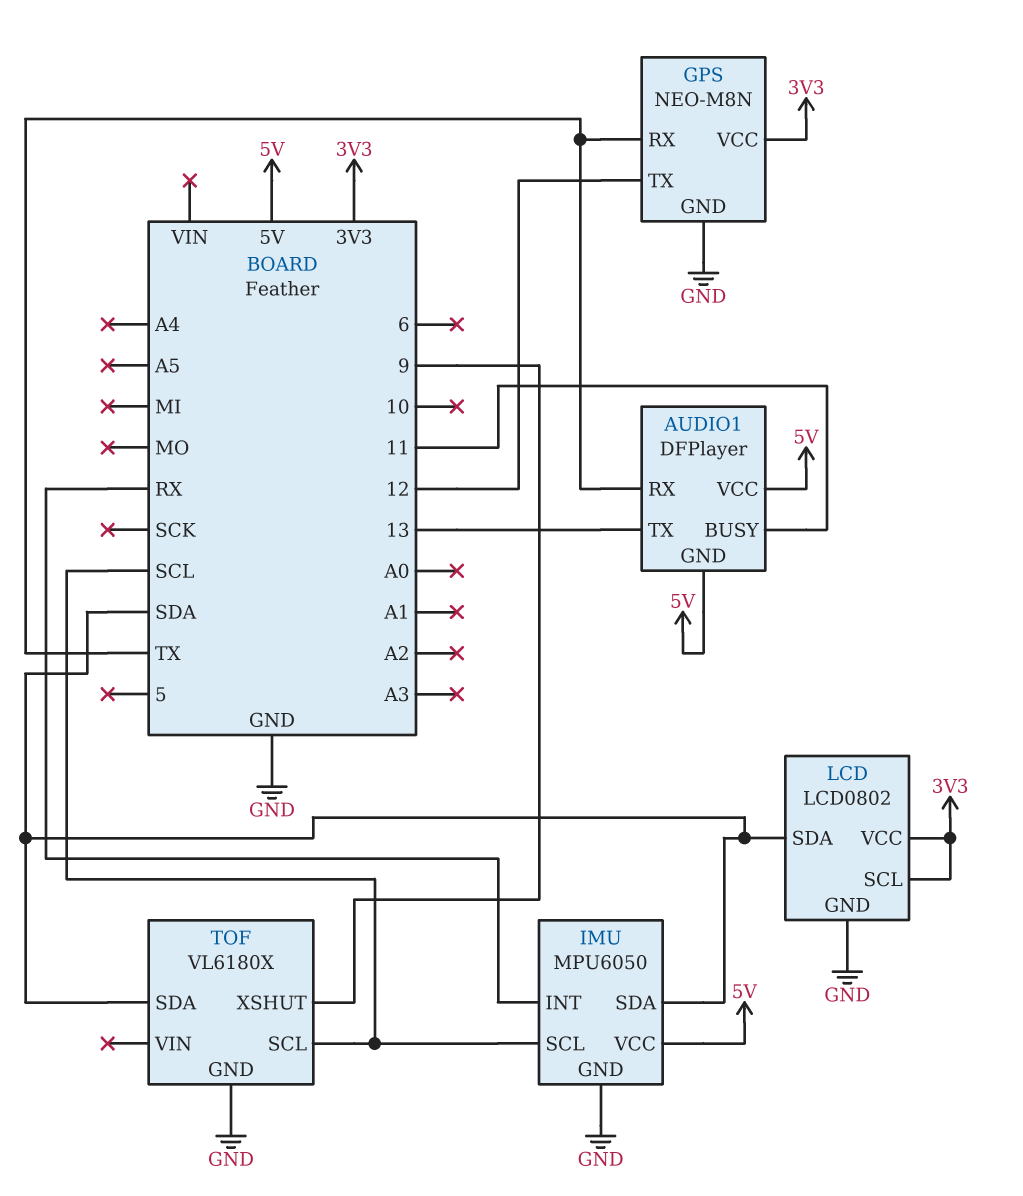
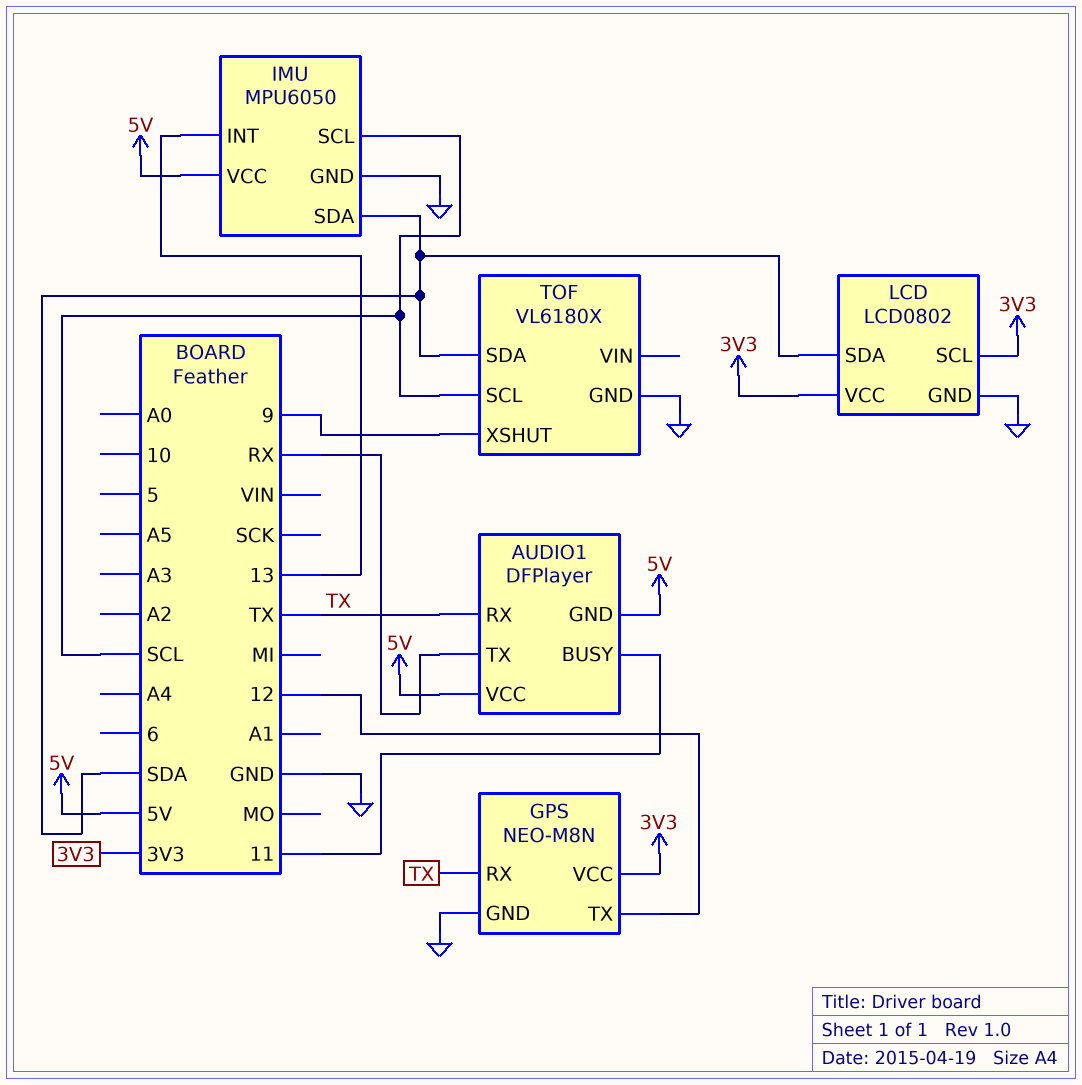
AUDIO1 pin TX: 13 -> RX
IMU pin INT: RX -> 13

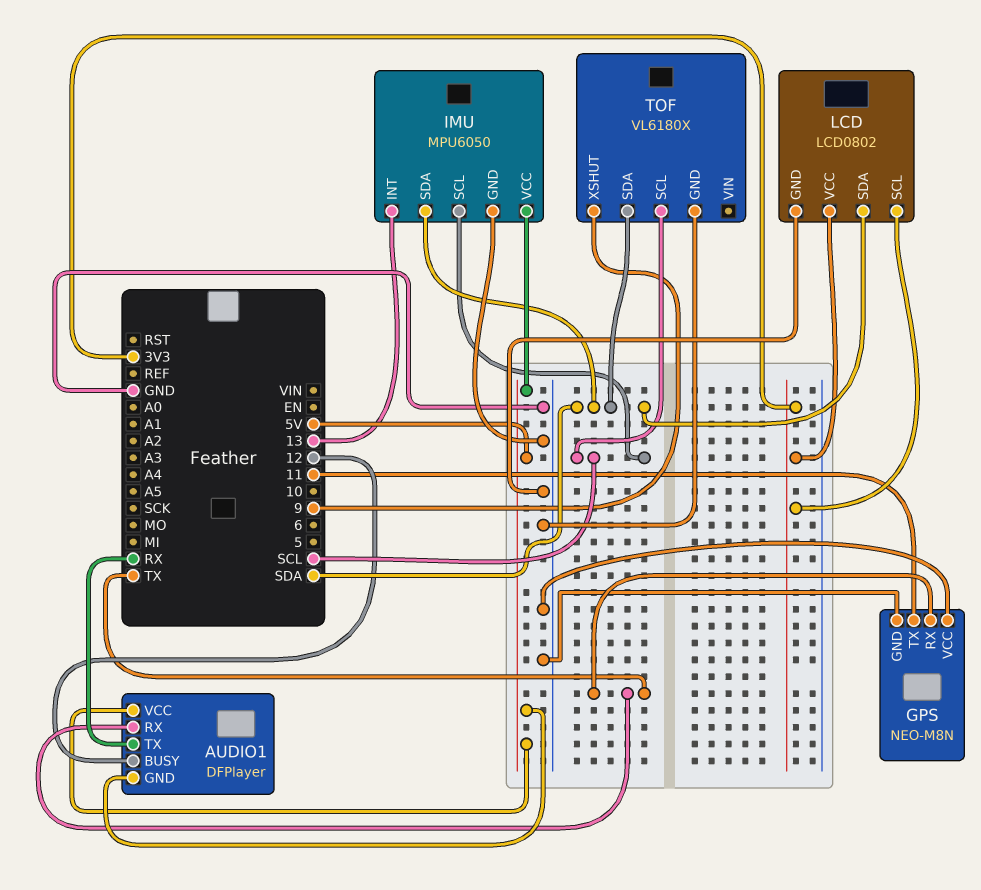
AUDIO1 pin BUSY: 11 -> 12
GPS pin TX: 12 -> 11
GPS pin VCC: 3V3 -> GND

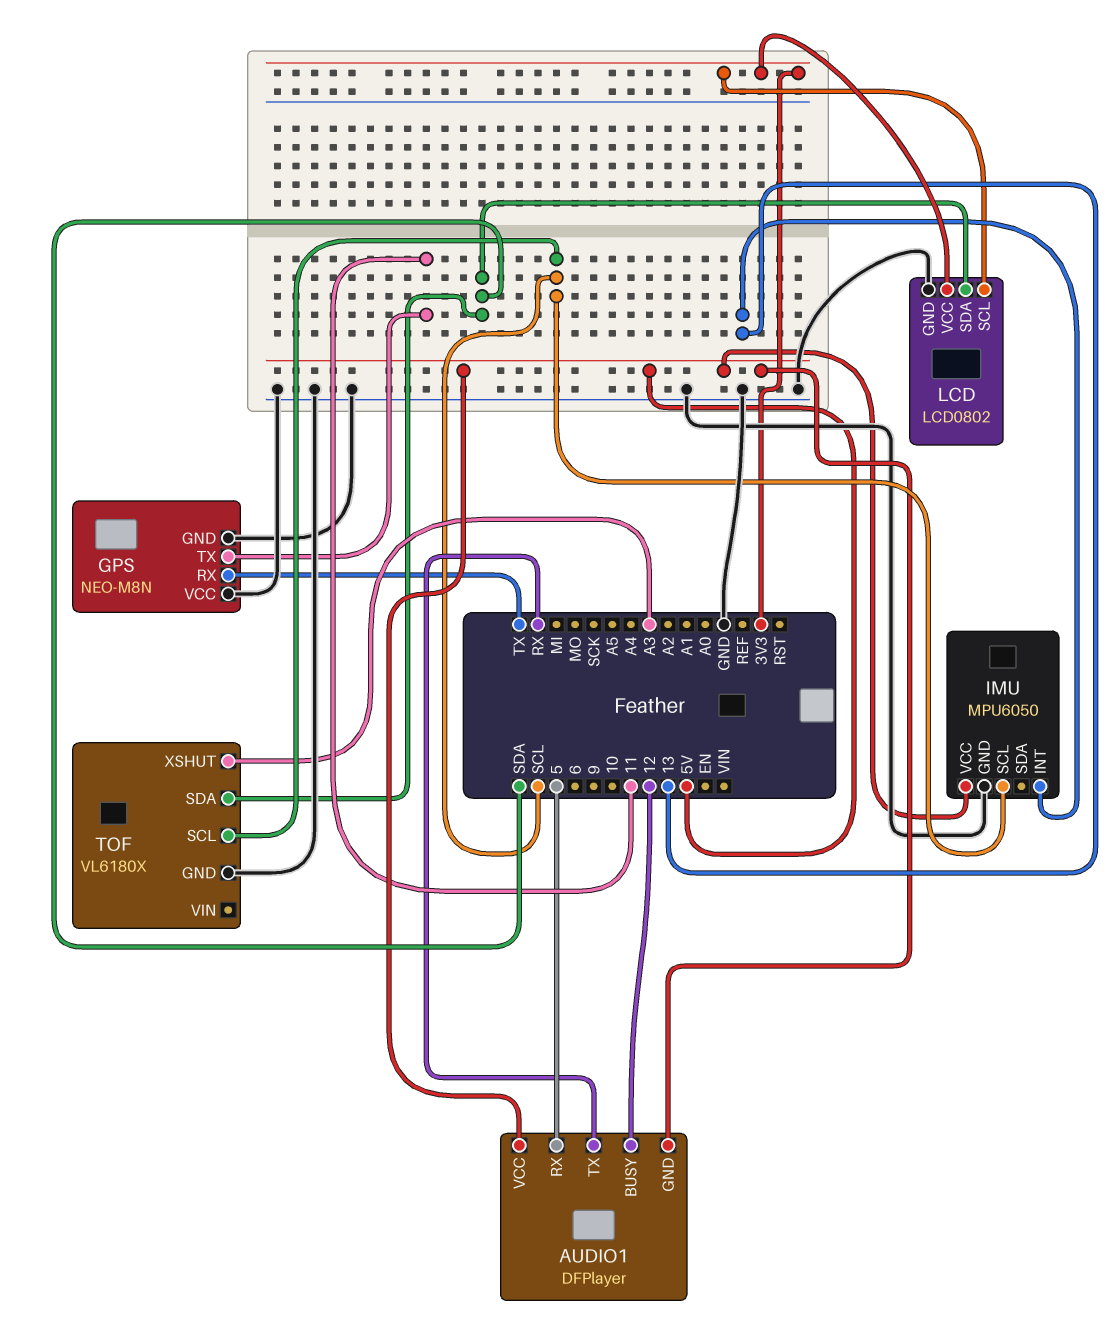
AUDIO1 pin RX: TX -> 5
IMU pin SDA: SDA -> none
TOF pin XSHUT: 9 -> A3

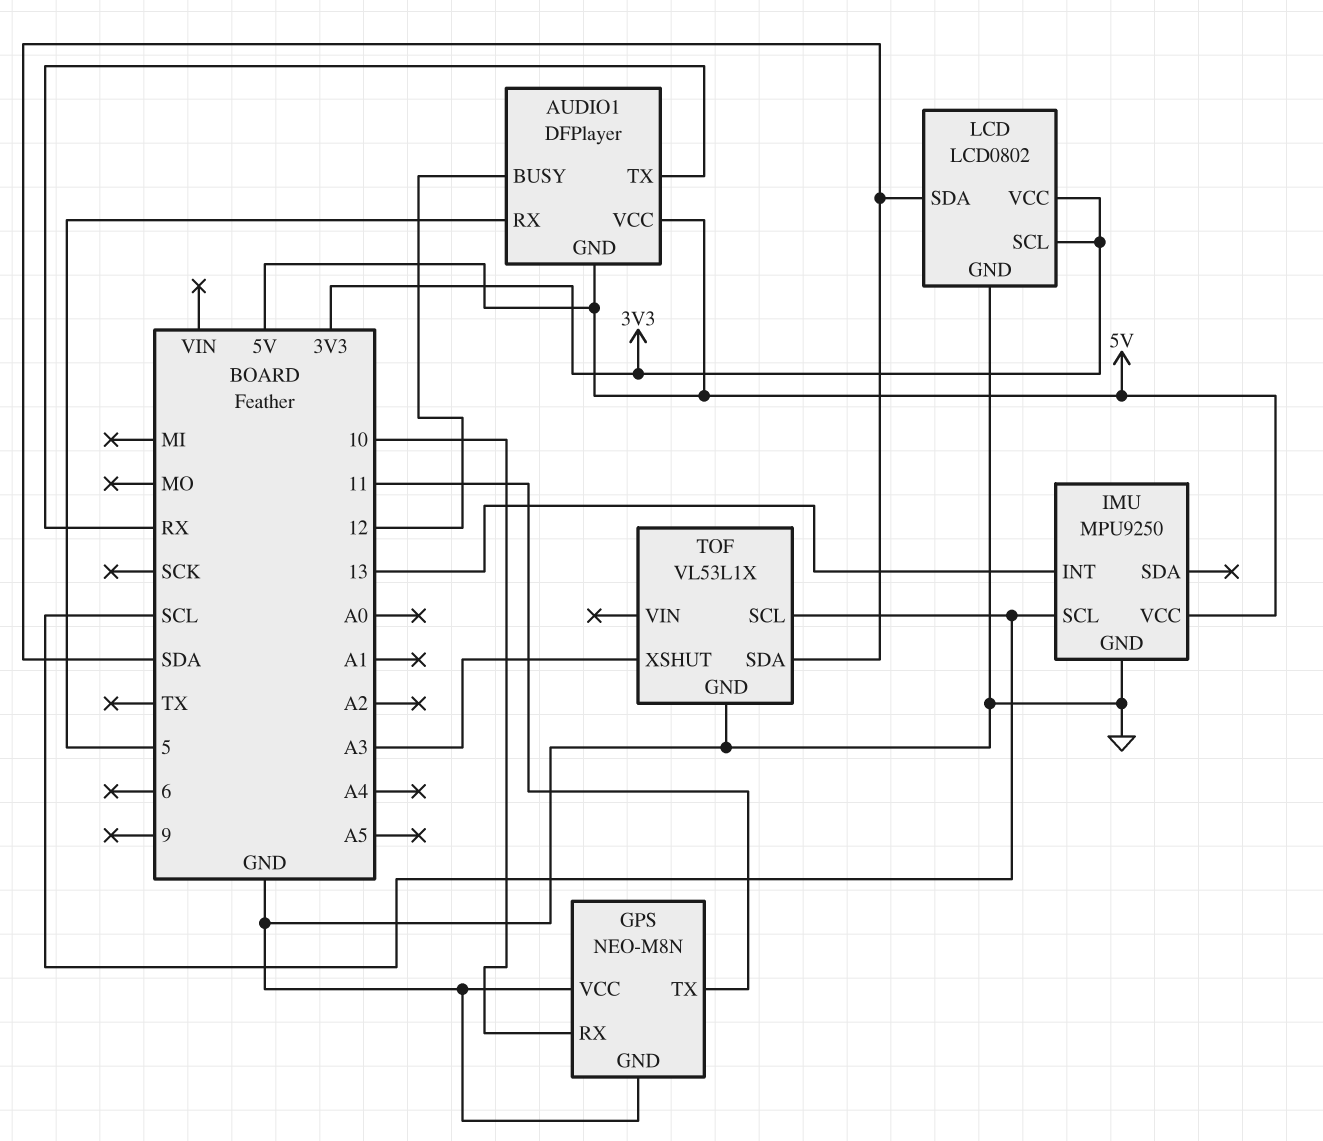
GPS pin RX: TX -> 10
IMU: MPU6050 -> MPU9250
TOF: VL6180X -> VL53L1X

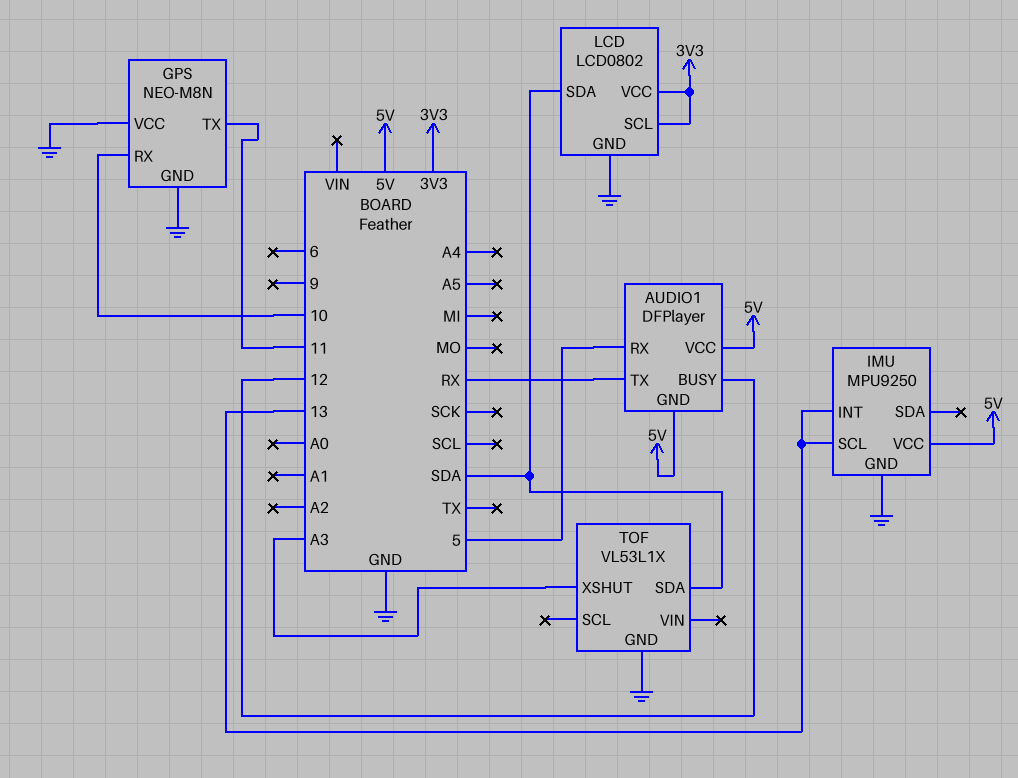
IMU pin SCL: SCL -> 13
TOF pin SCL: SCL -> none

